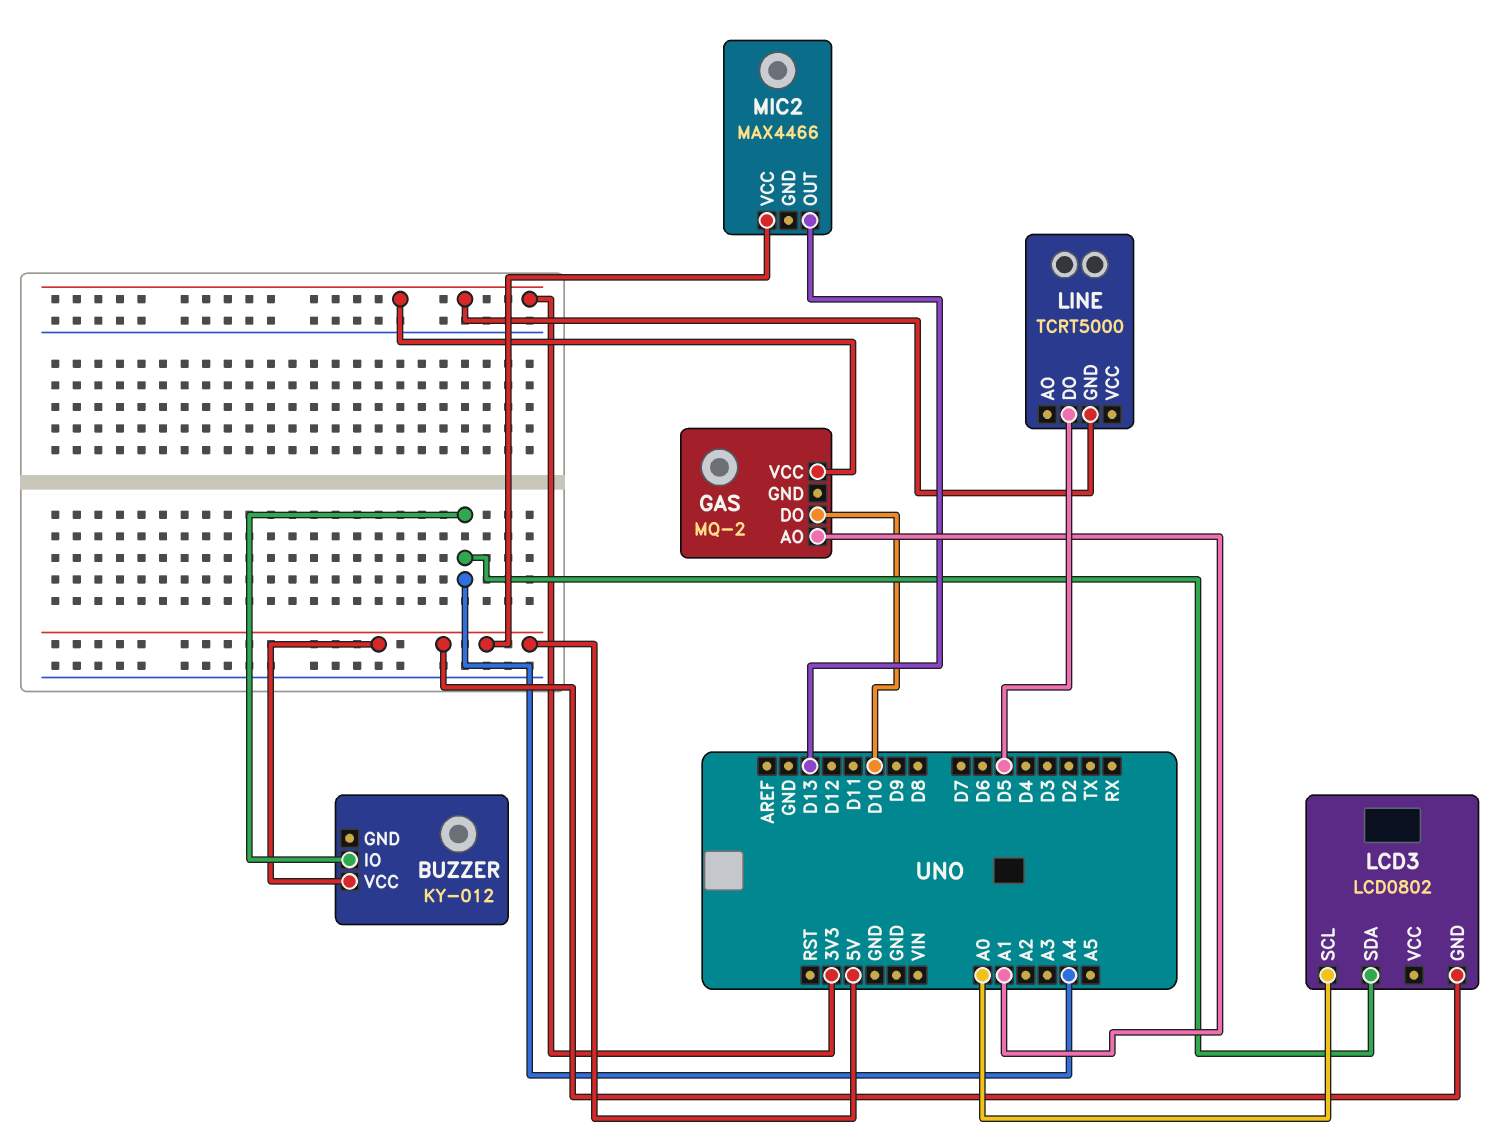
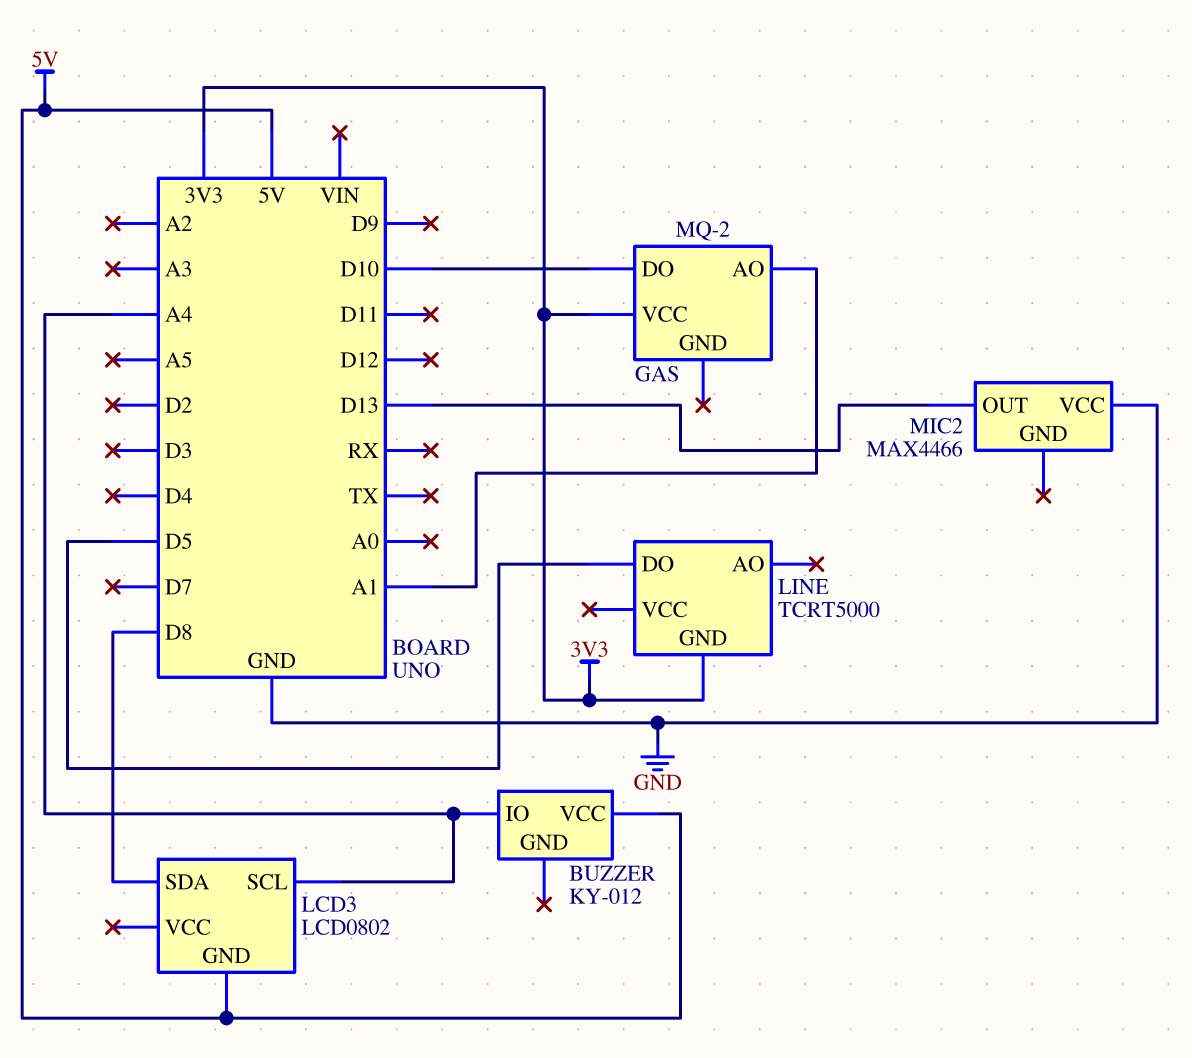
LCD3 pin SCL: A0 -> A4
LCD3 pin SDA: A4 -> D8
MIC2 pin VCC: 5V -> GND

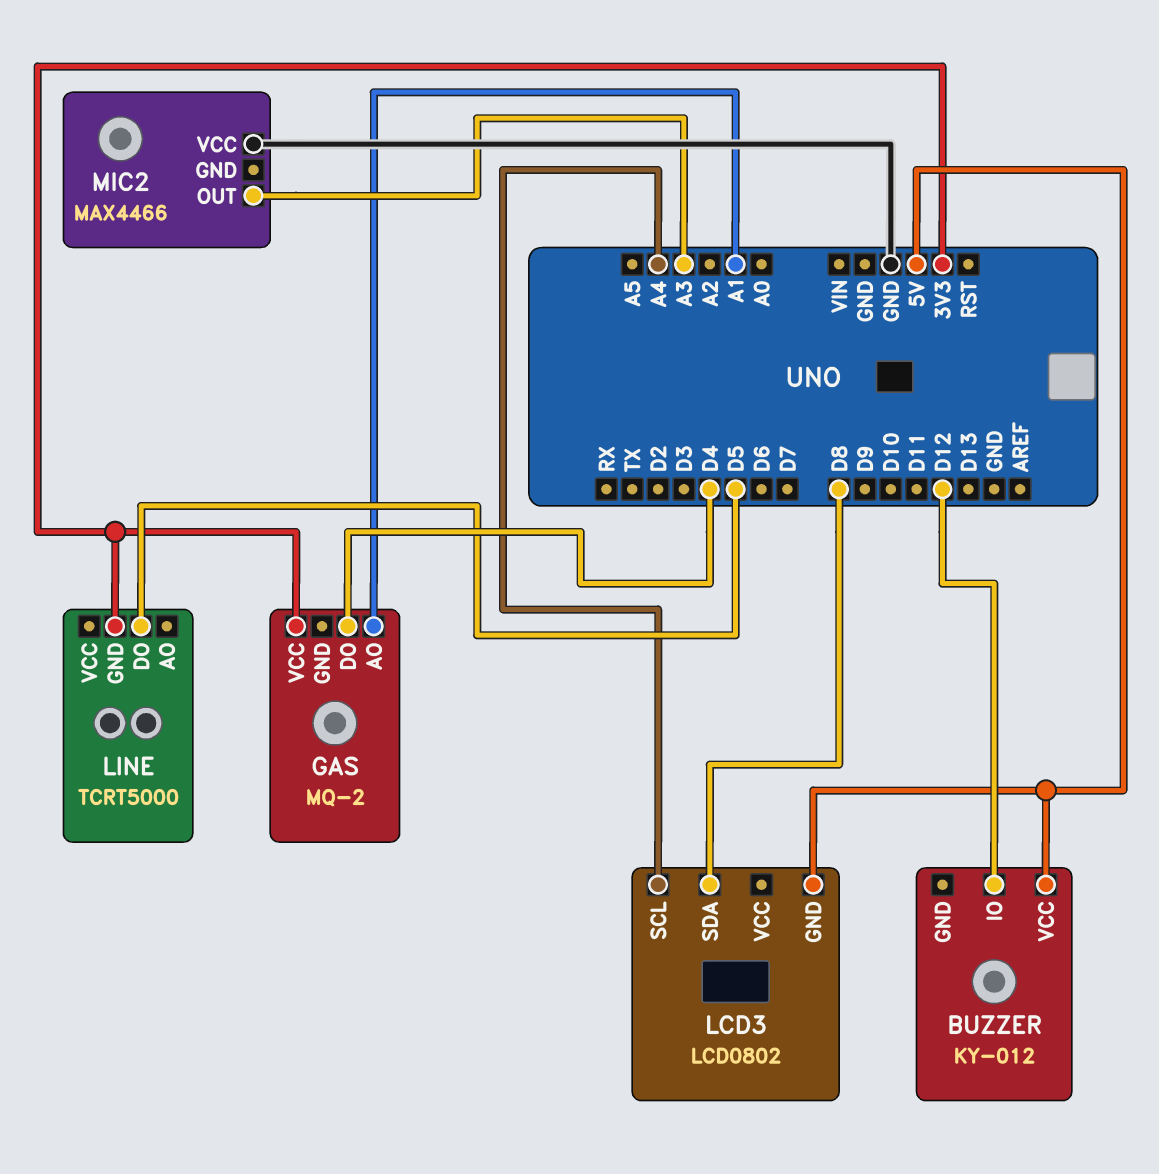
BUZZER pin IO: A4 -> D12
GAS pin DO: D10 -> D4
MIC2 pin OUT: D13 -> A3

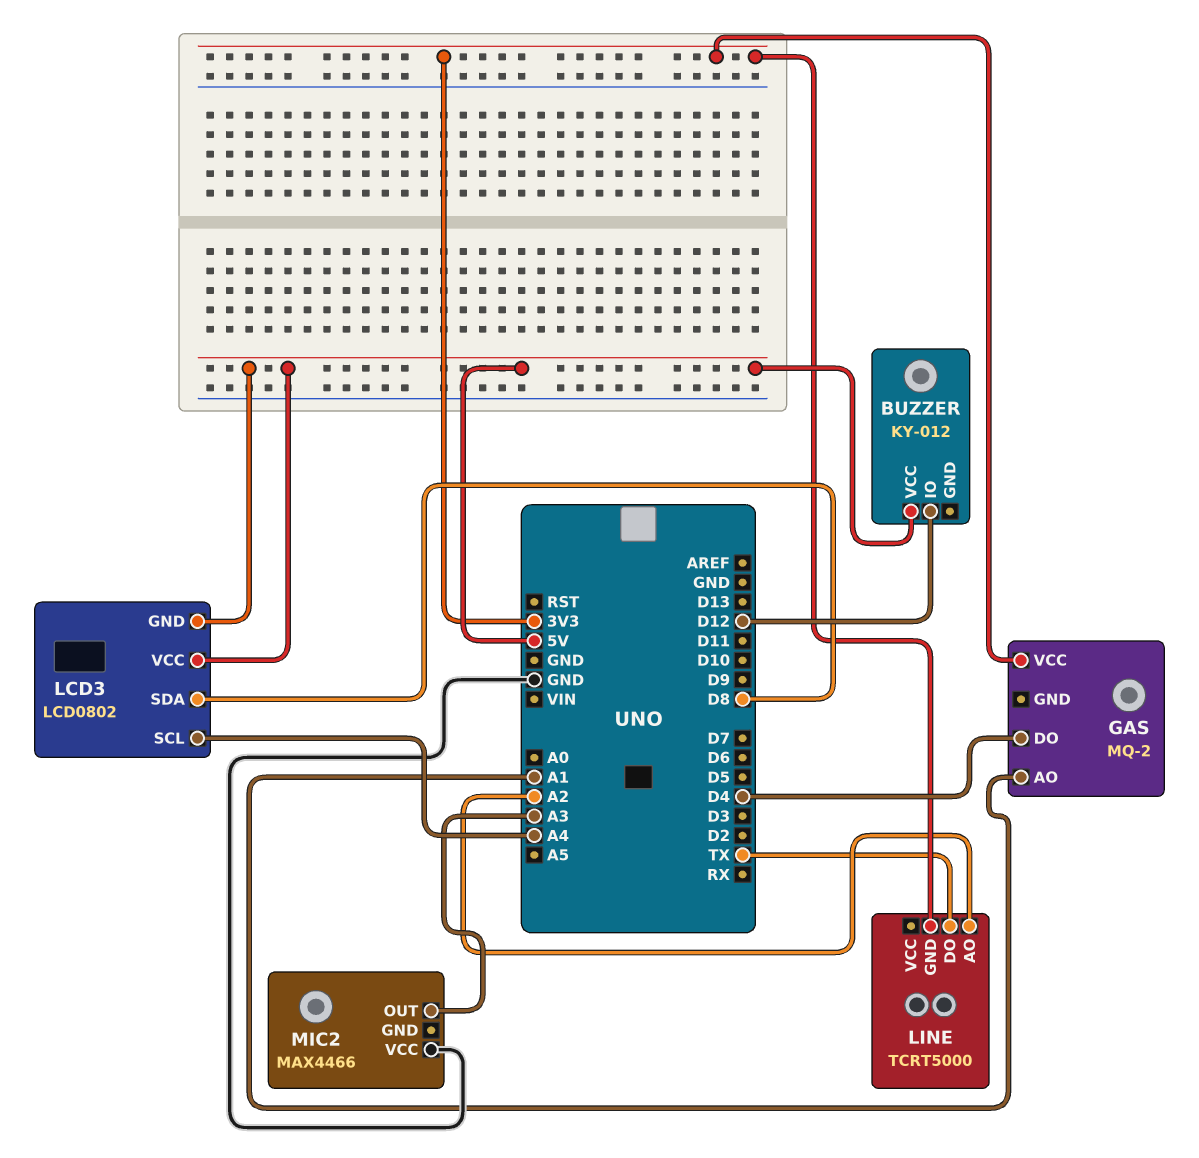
LCD3 pin VCC: none -> 5V
LINE pin AO: none -> A2
LINE pin DO: D5 -> TX

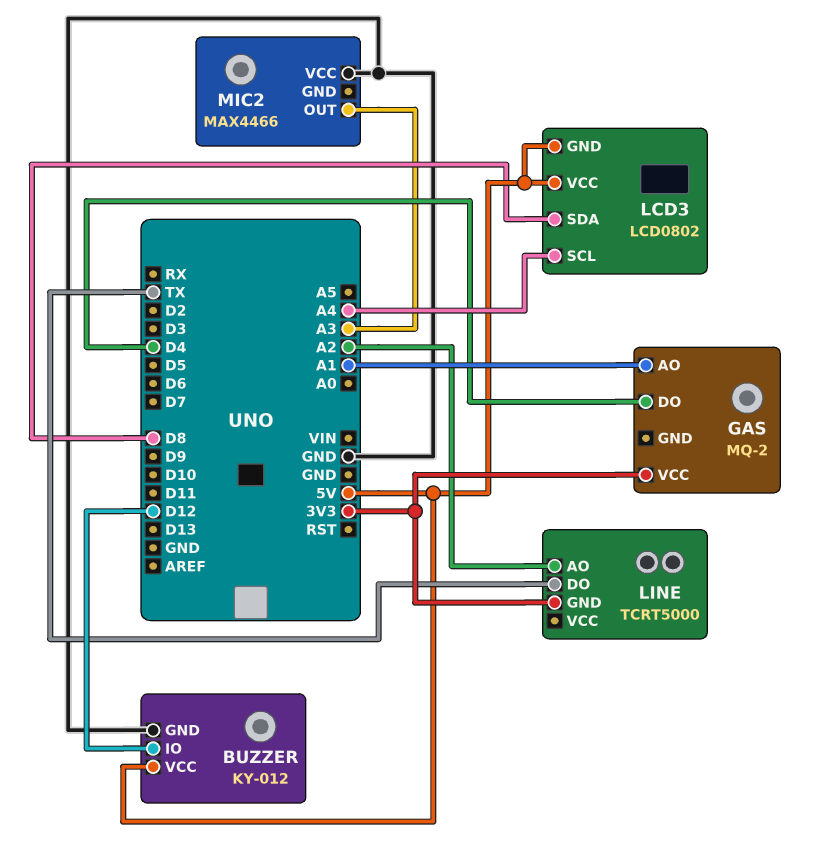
BUZZER pin GND: none -> GND

